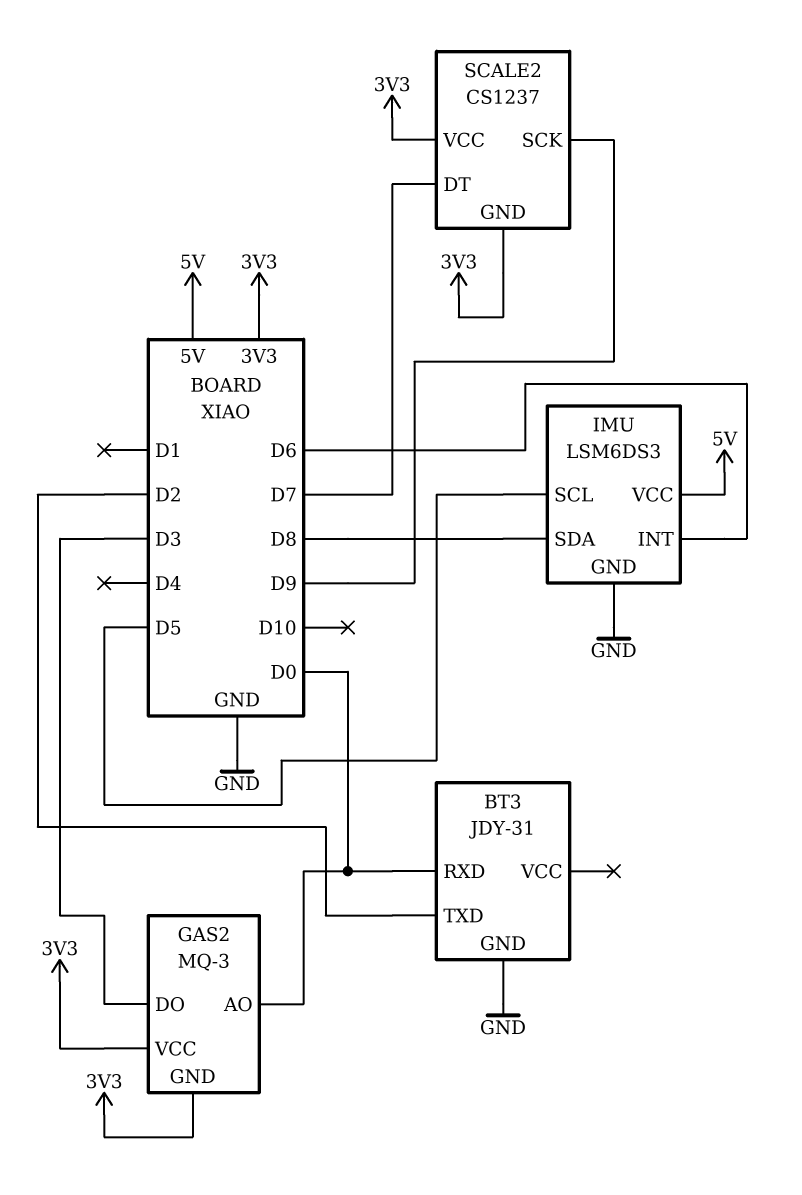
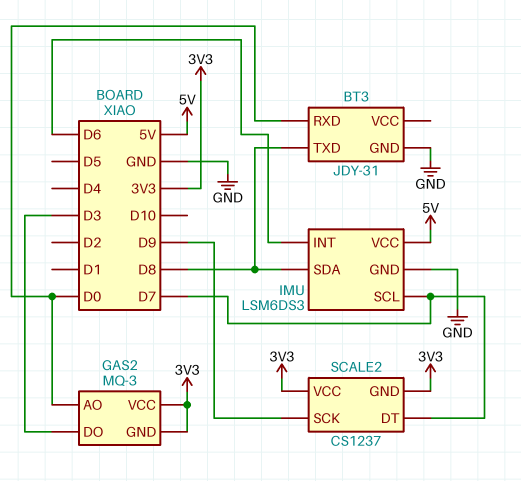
BT3 pin TXD: D2 -> D8
IMU pin SCL: D5 -> D7

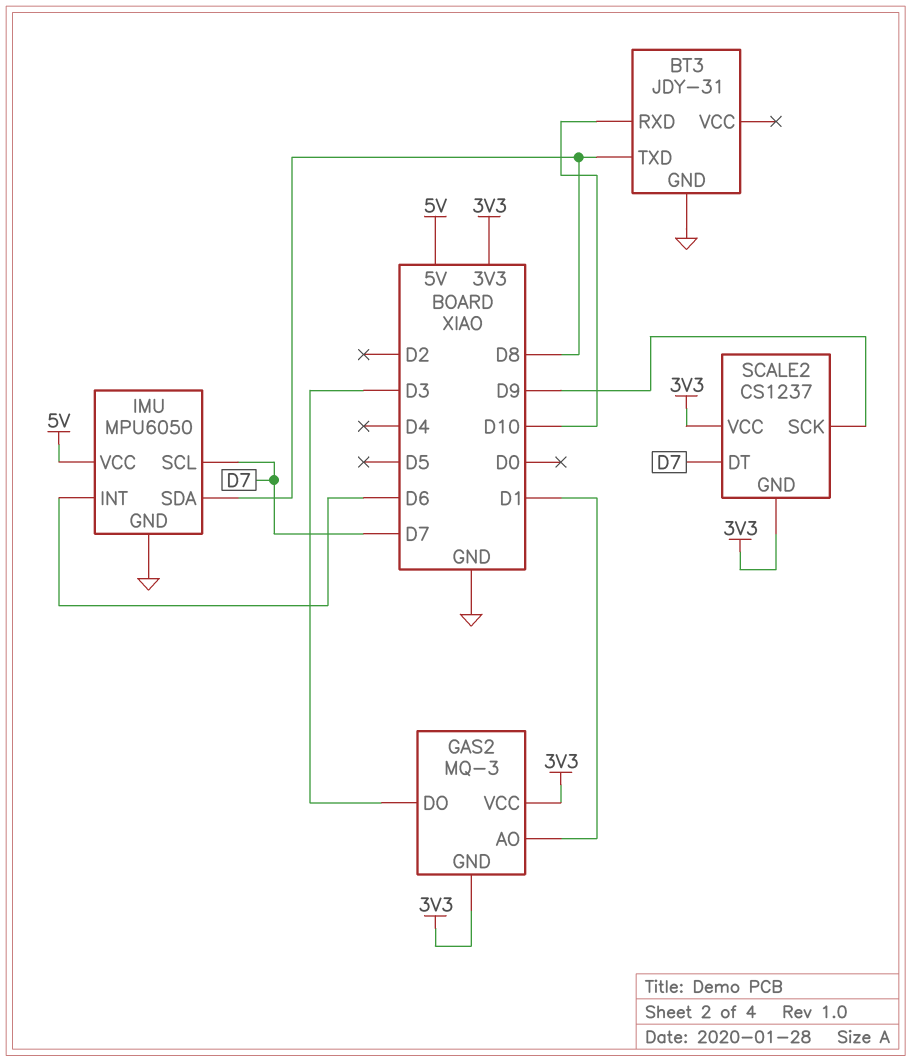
BT3 pin RXD: D0 -> D10
GAS2 pin AO: D0 -> D1
IMU: LSM6DS3 -> MPU6050

